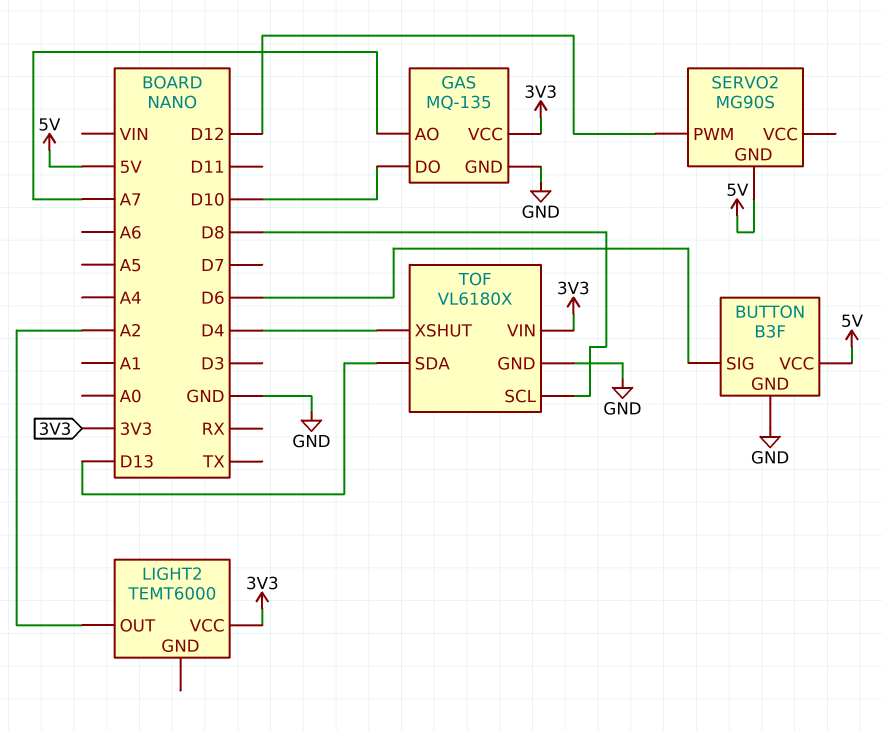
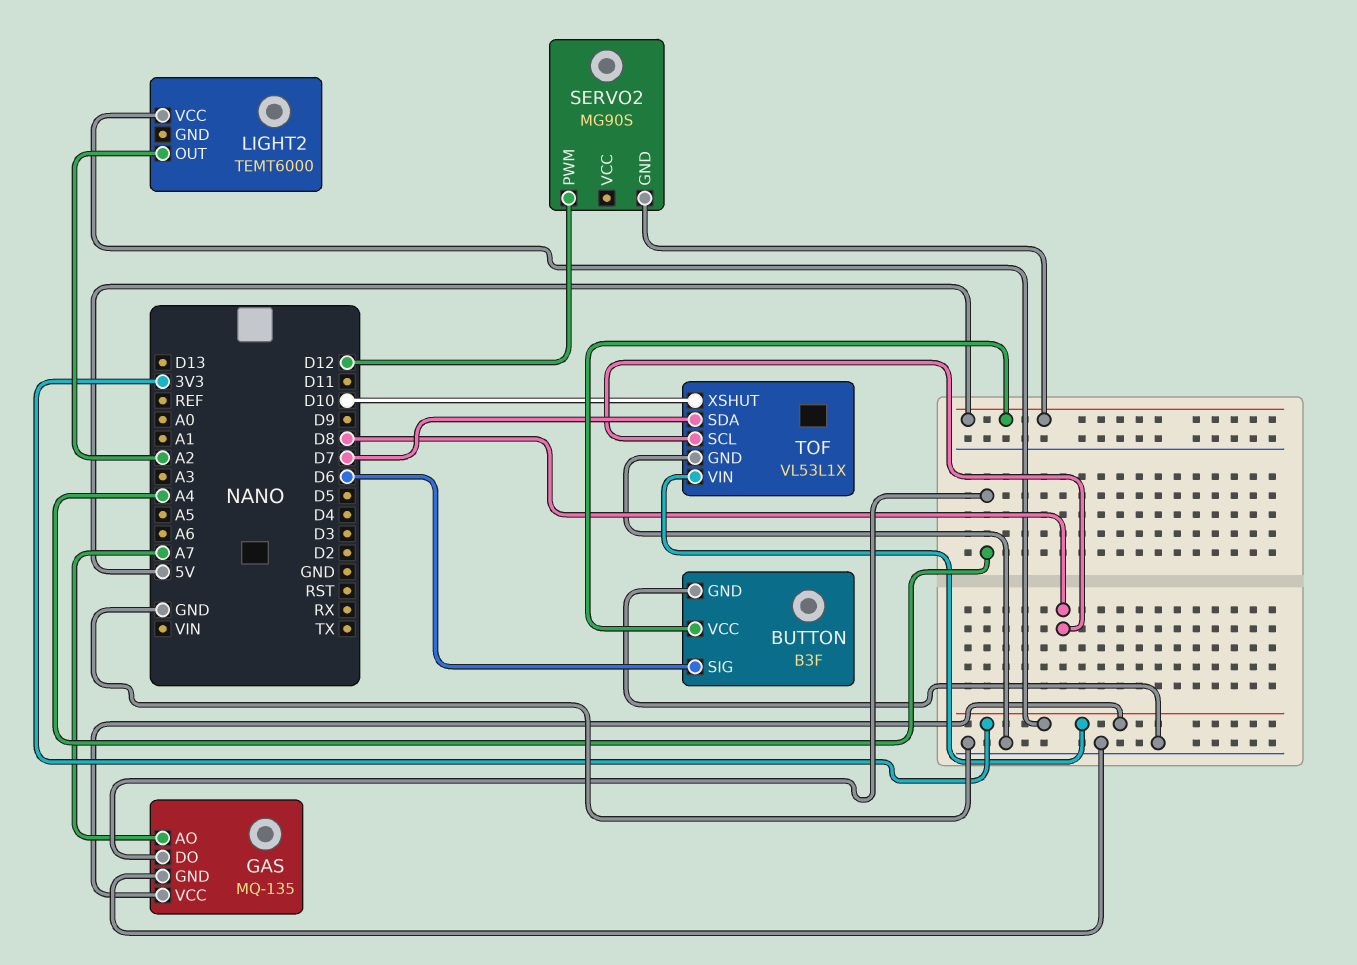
GAS pin DO: D10 -> A4
TOF: VL6180X -> VL53L1X
TOF pin SDA: D13 -> D7
TOF pin XSHUT: D4 -> D10

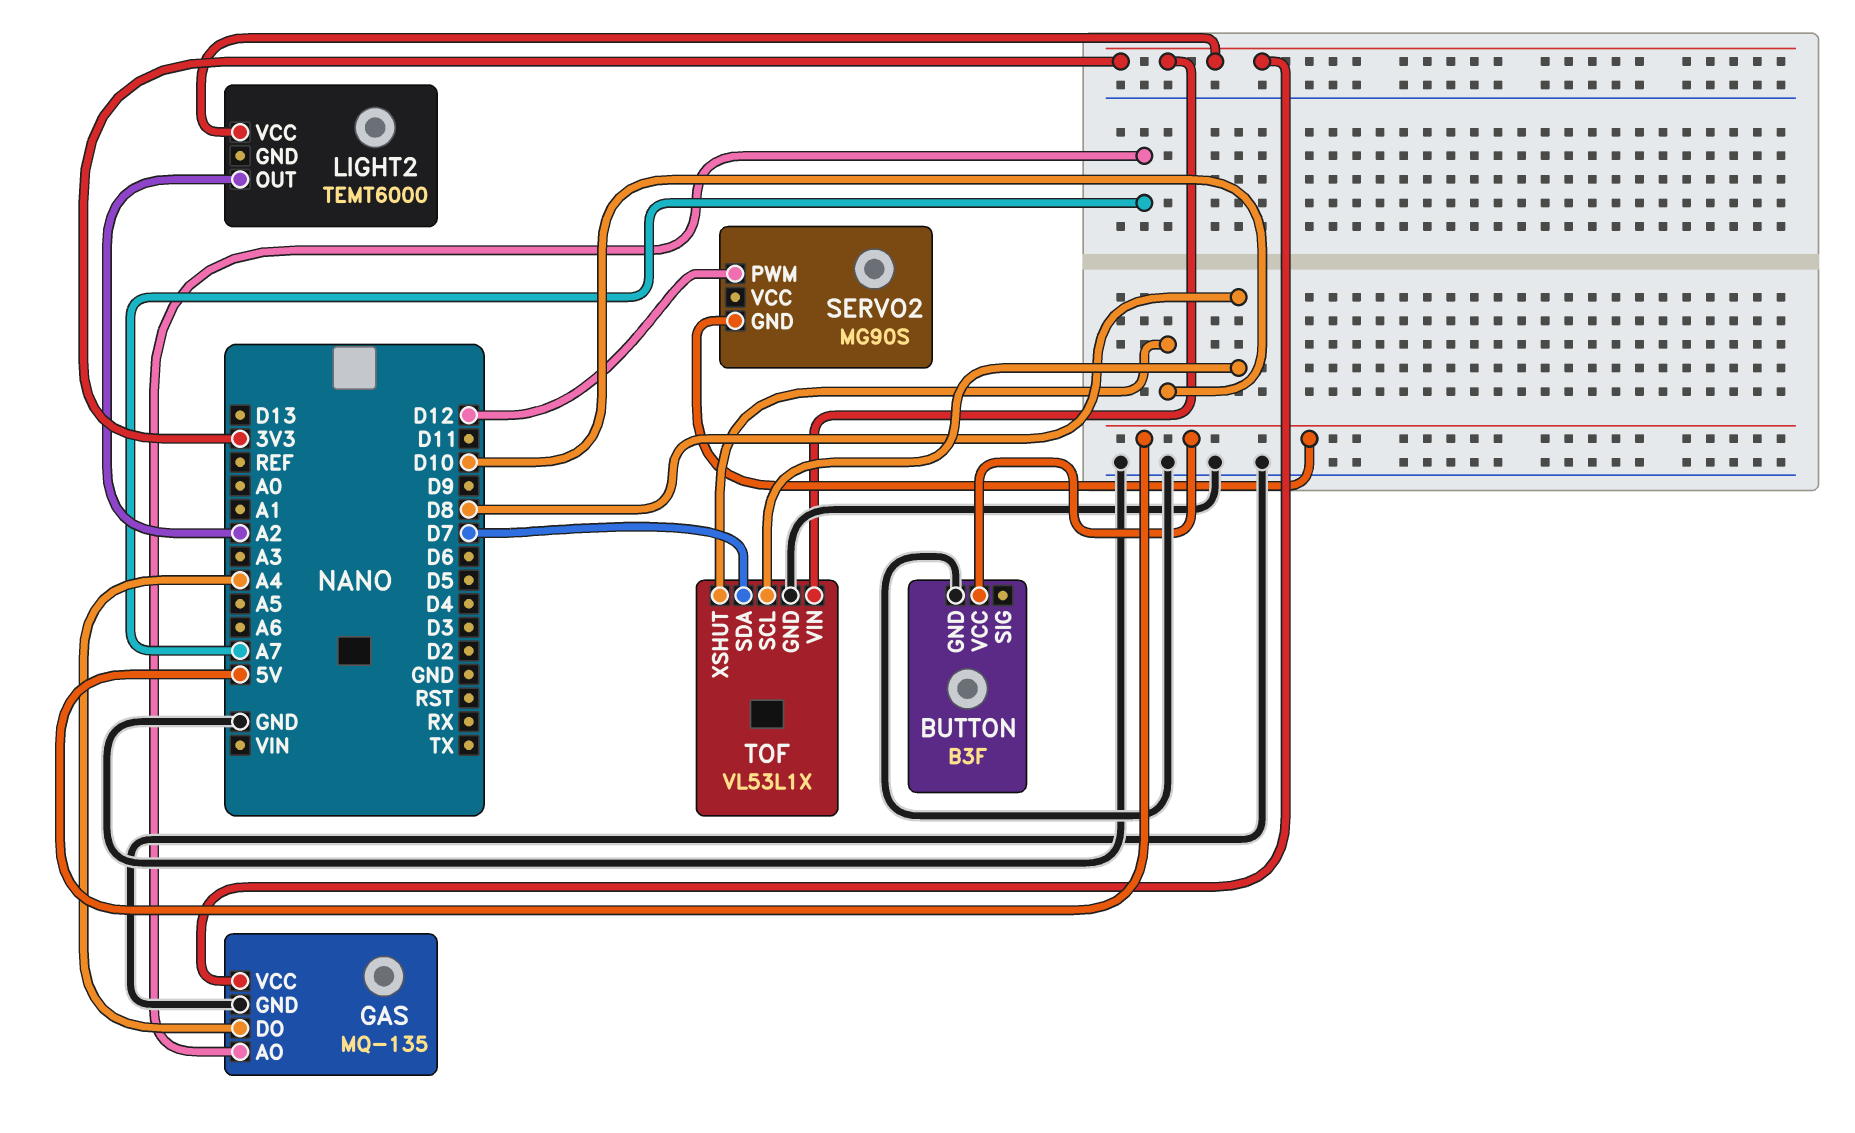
BUTTON pin SIG: D6 -> none

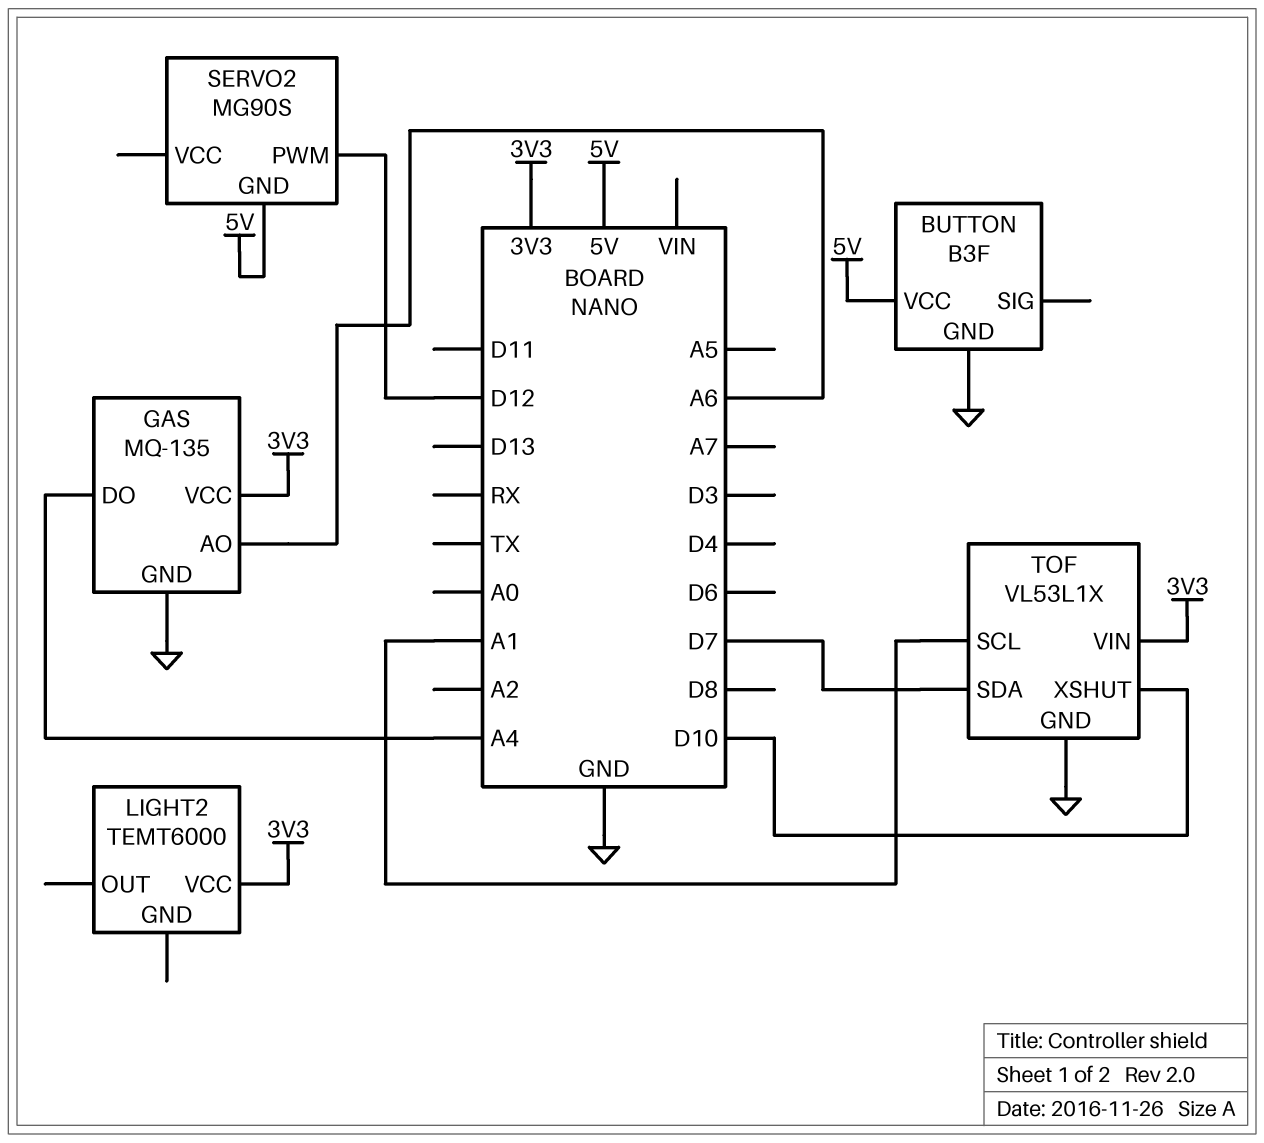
GAS pin AO: A7 -> A6
LIGHT2 pin OUT: A2 -> none
TOF pin SCL: D8 -> A1

